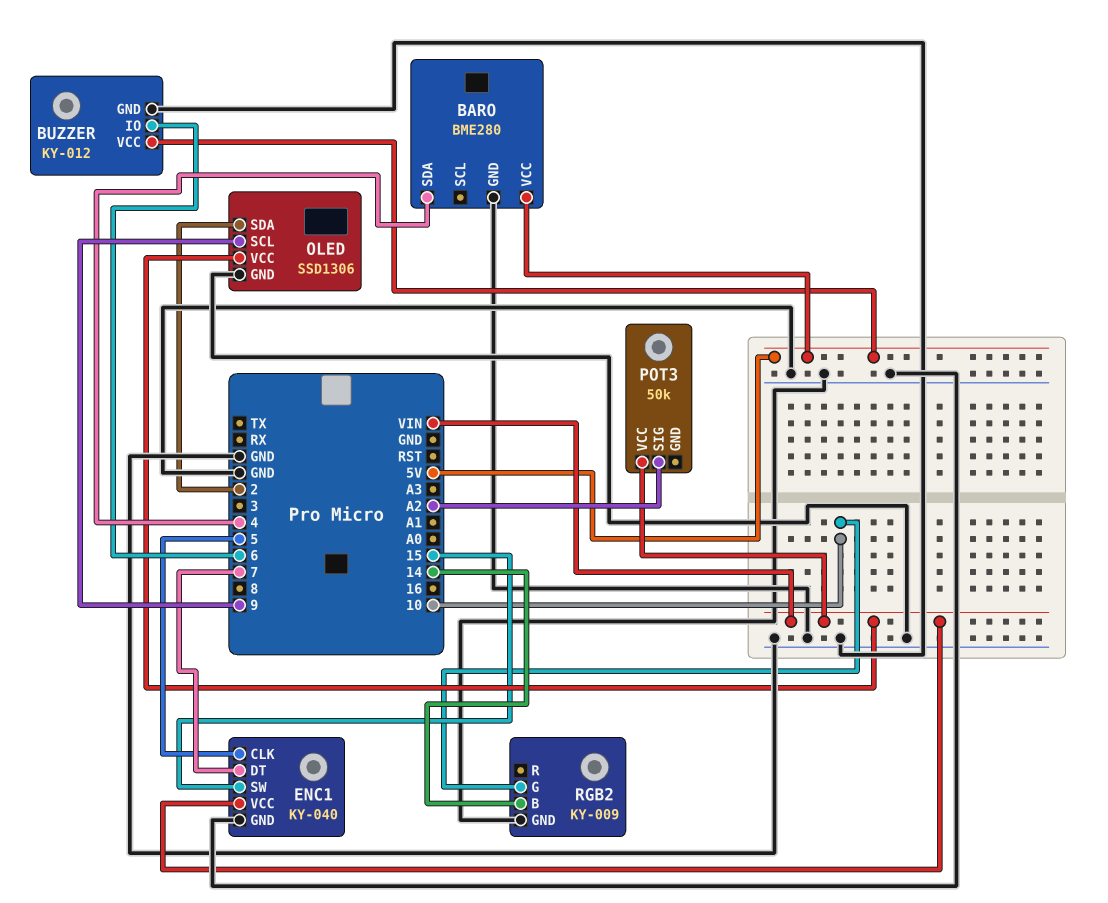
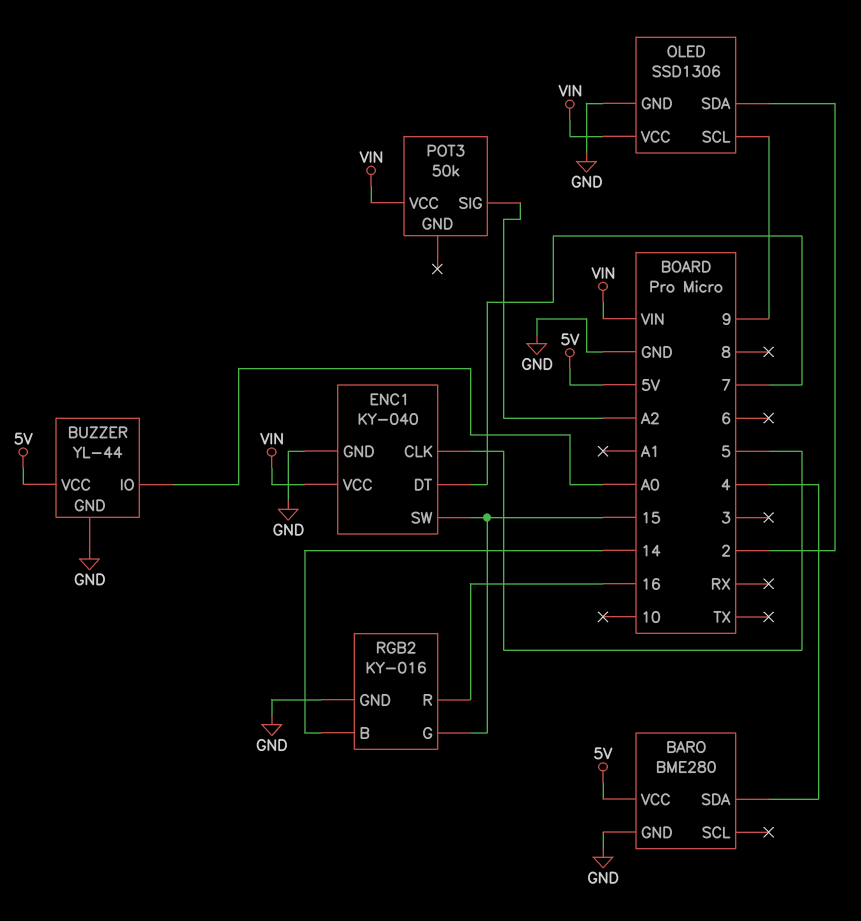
BUZZER: KY-012 -> YL-44
BUZZER pin IO: 6 -> A0
RGB2: KY-009 -> KY-016
RGB2 pin G: 10 -> 15
RGB2 pin R: none -> 16

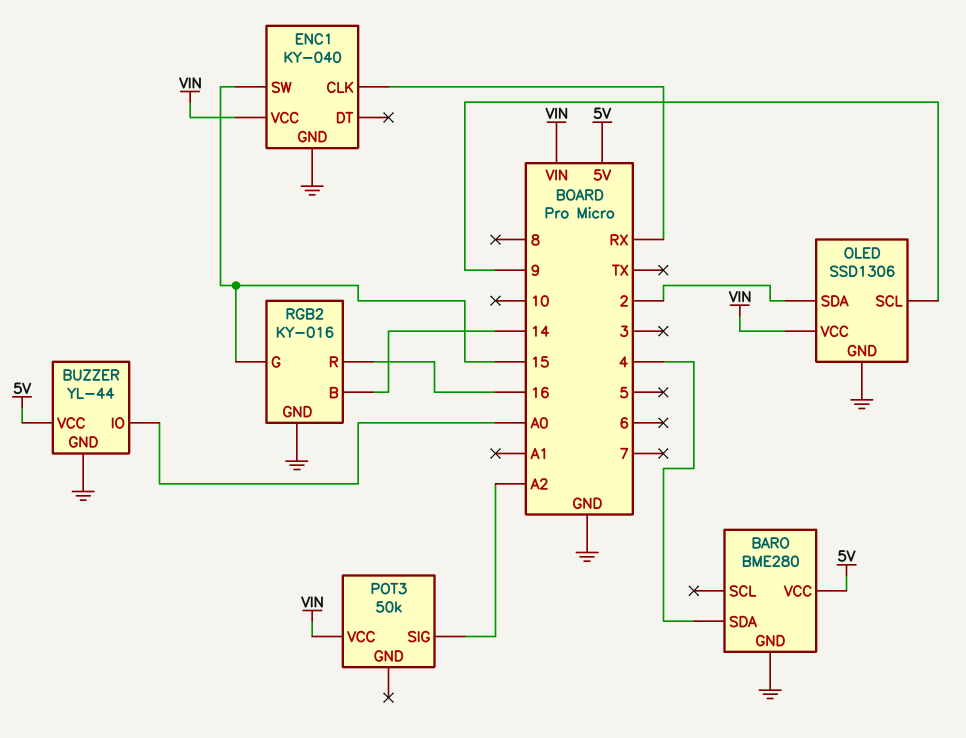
ENC1 pin CLK: 5 -> RX
ENC1 pin DT: 7 -> none

